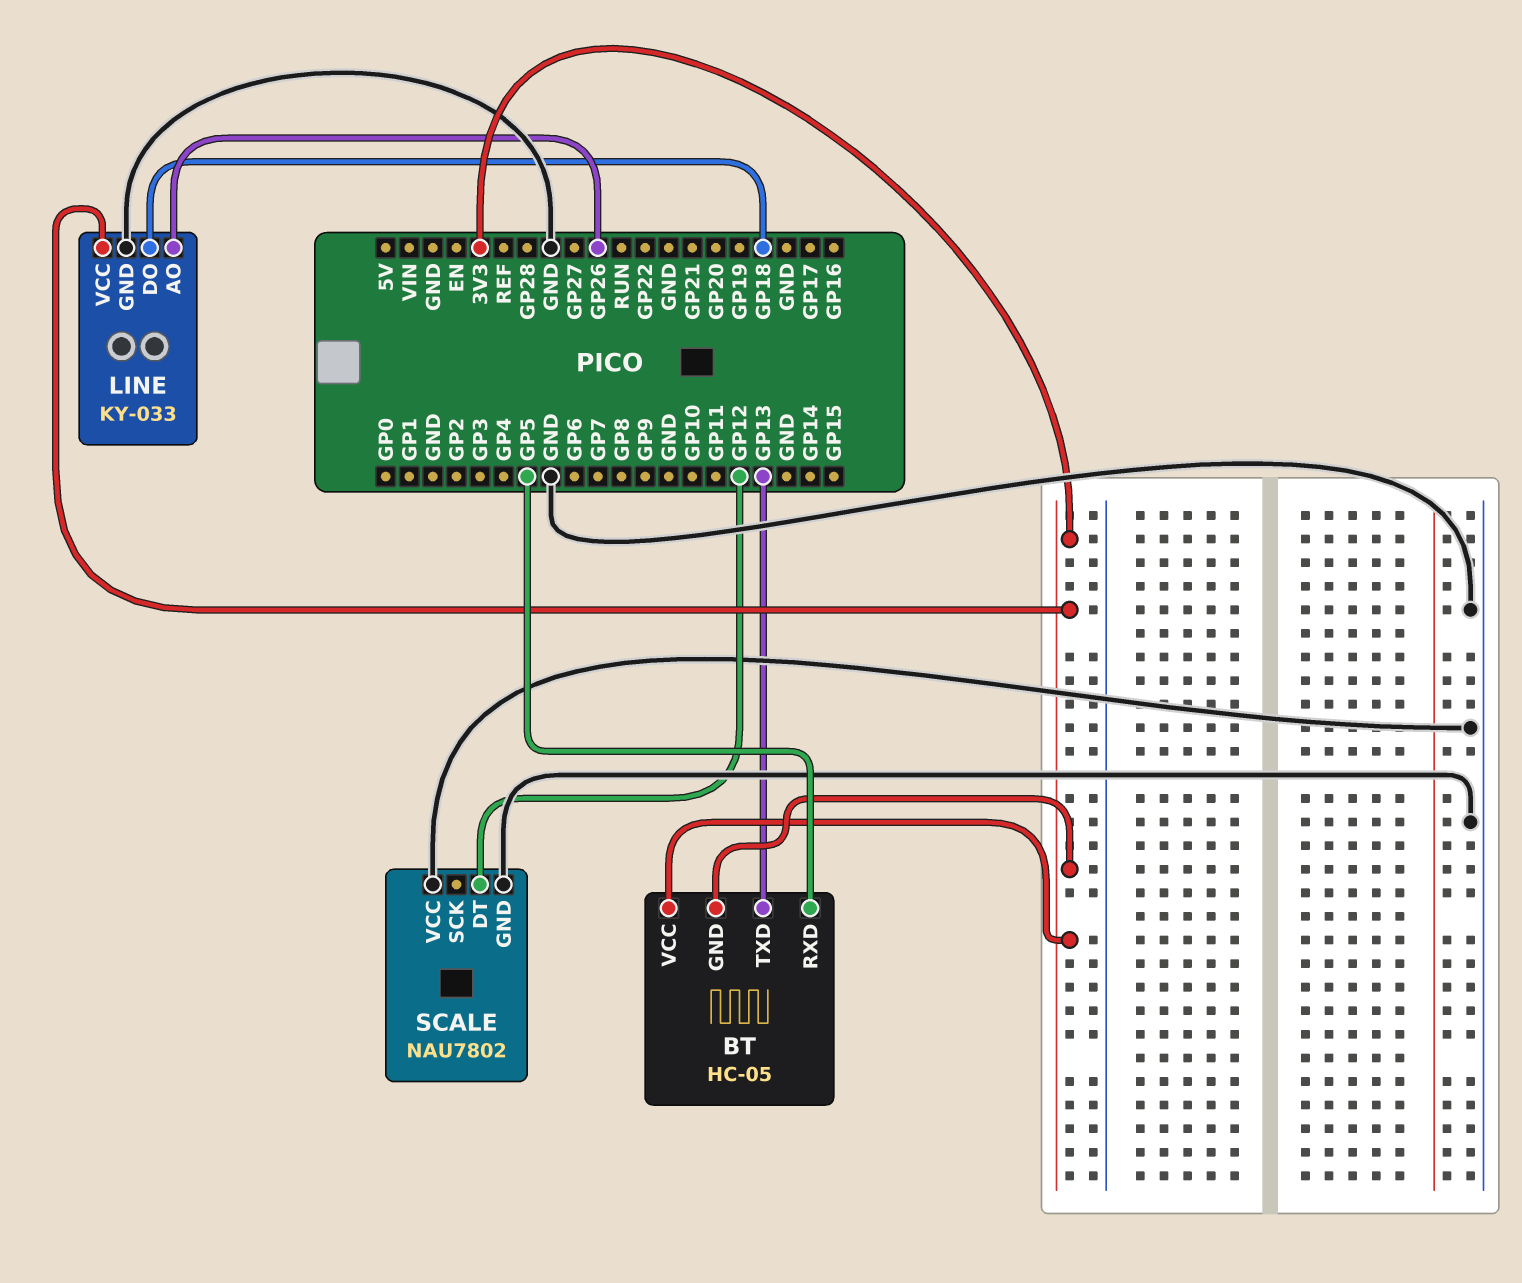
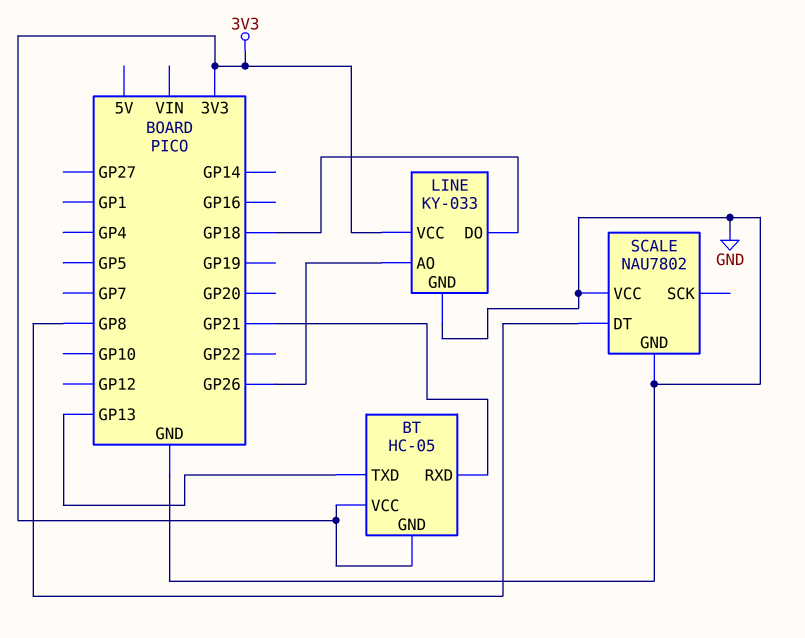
BT pin RXD: GP5 -> GP21
SCALE pin DT: GP12 -> GP8

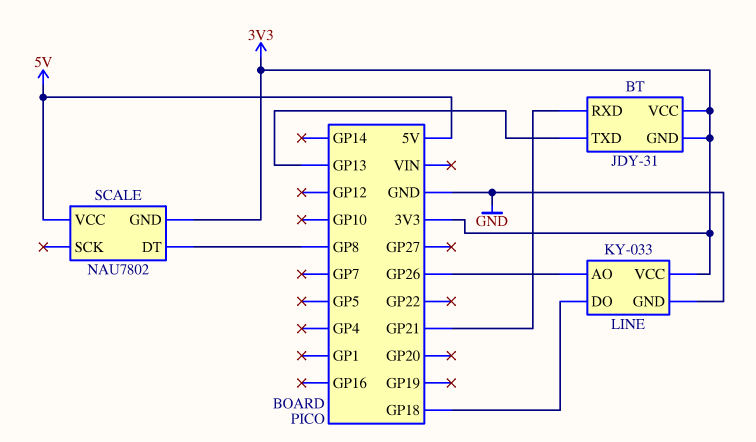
BT: HC-05 -> JDY-31
SCALE pin GND: GND -> 3V3
SCALE pin VCC: GND -> 5V

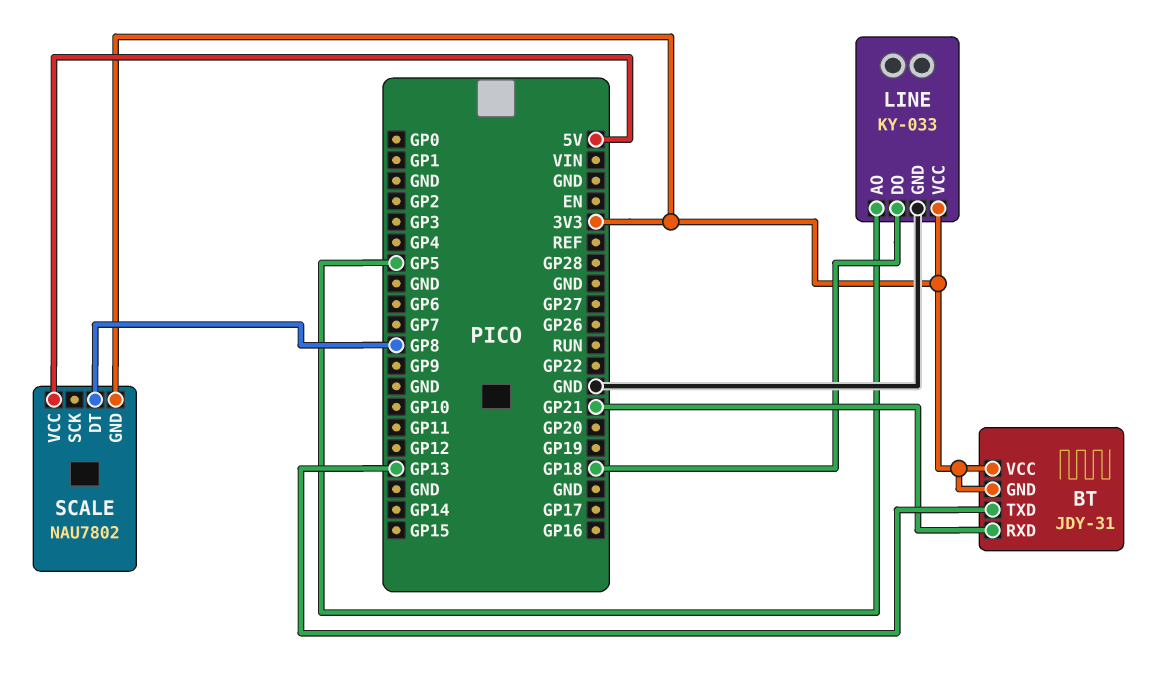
LINE pin AO: GP26 -> GP5

